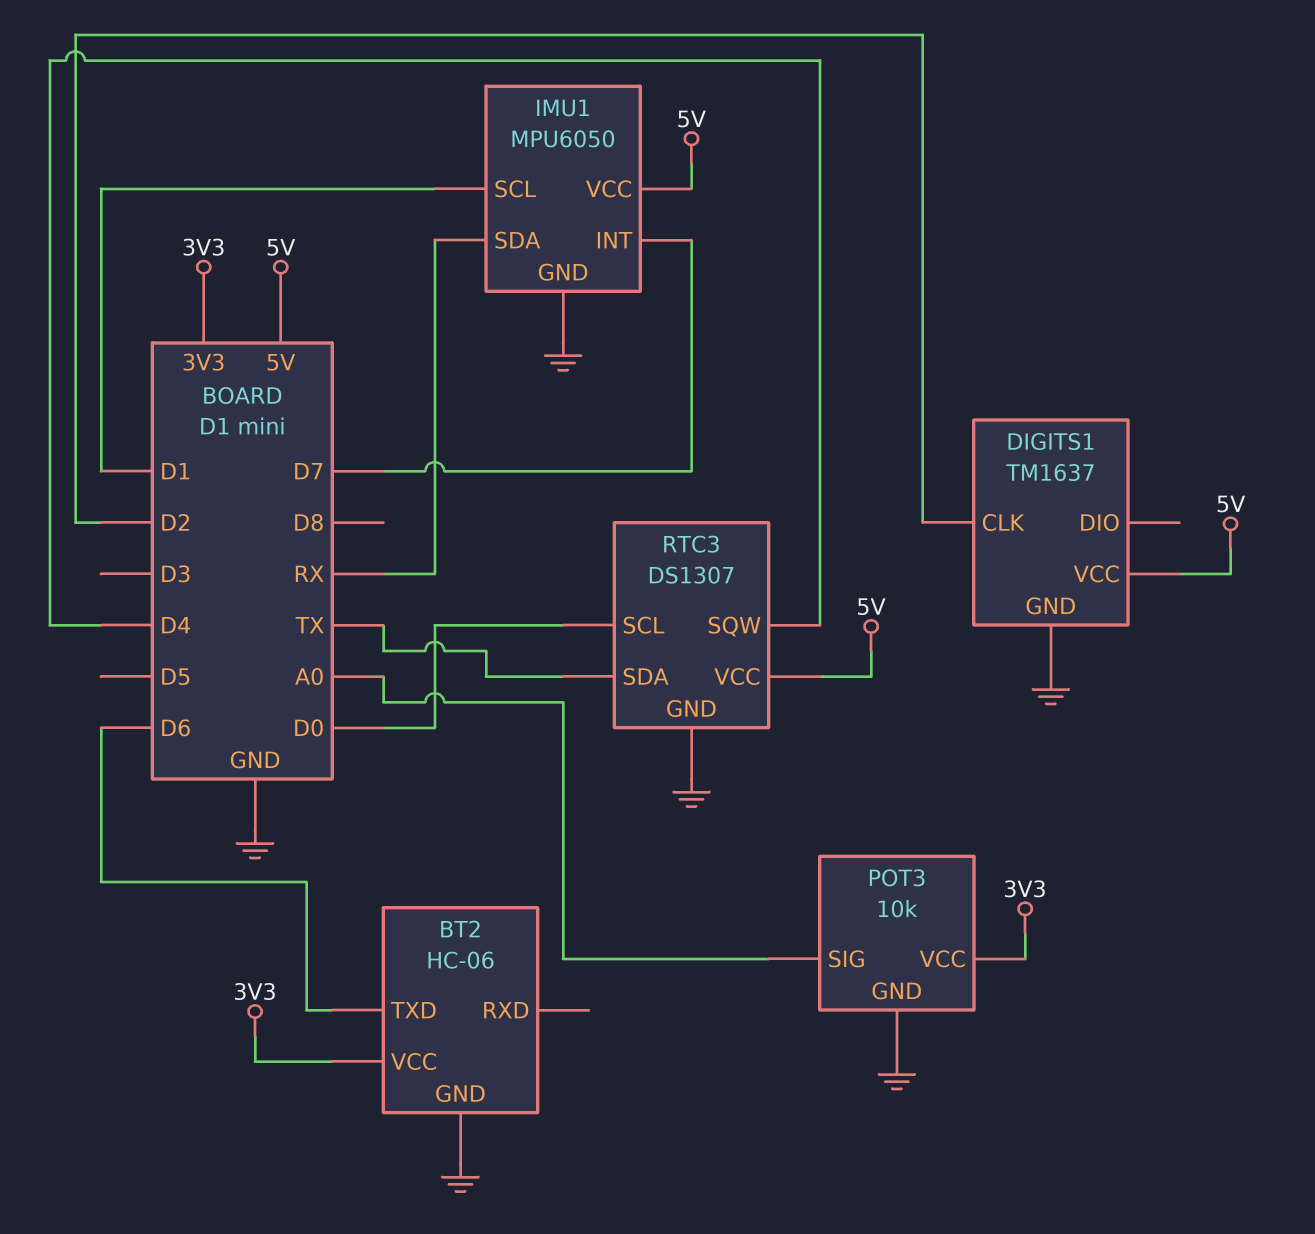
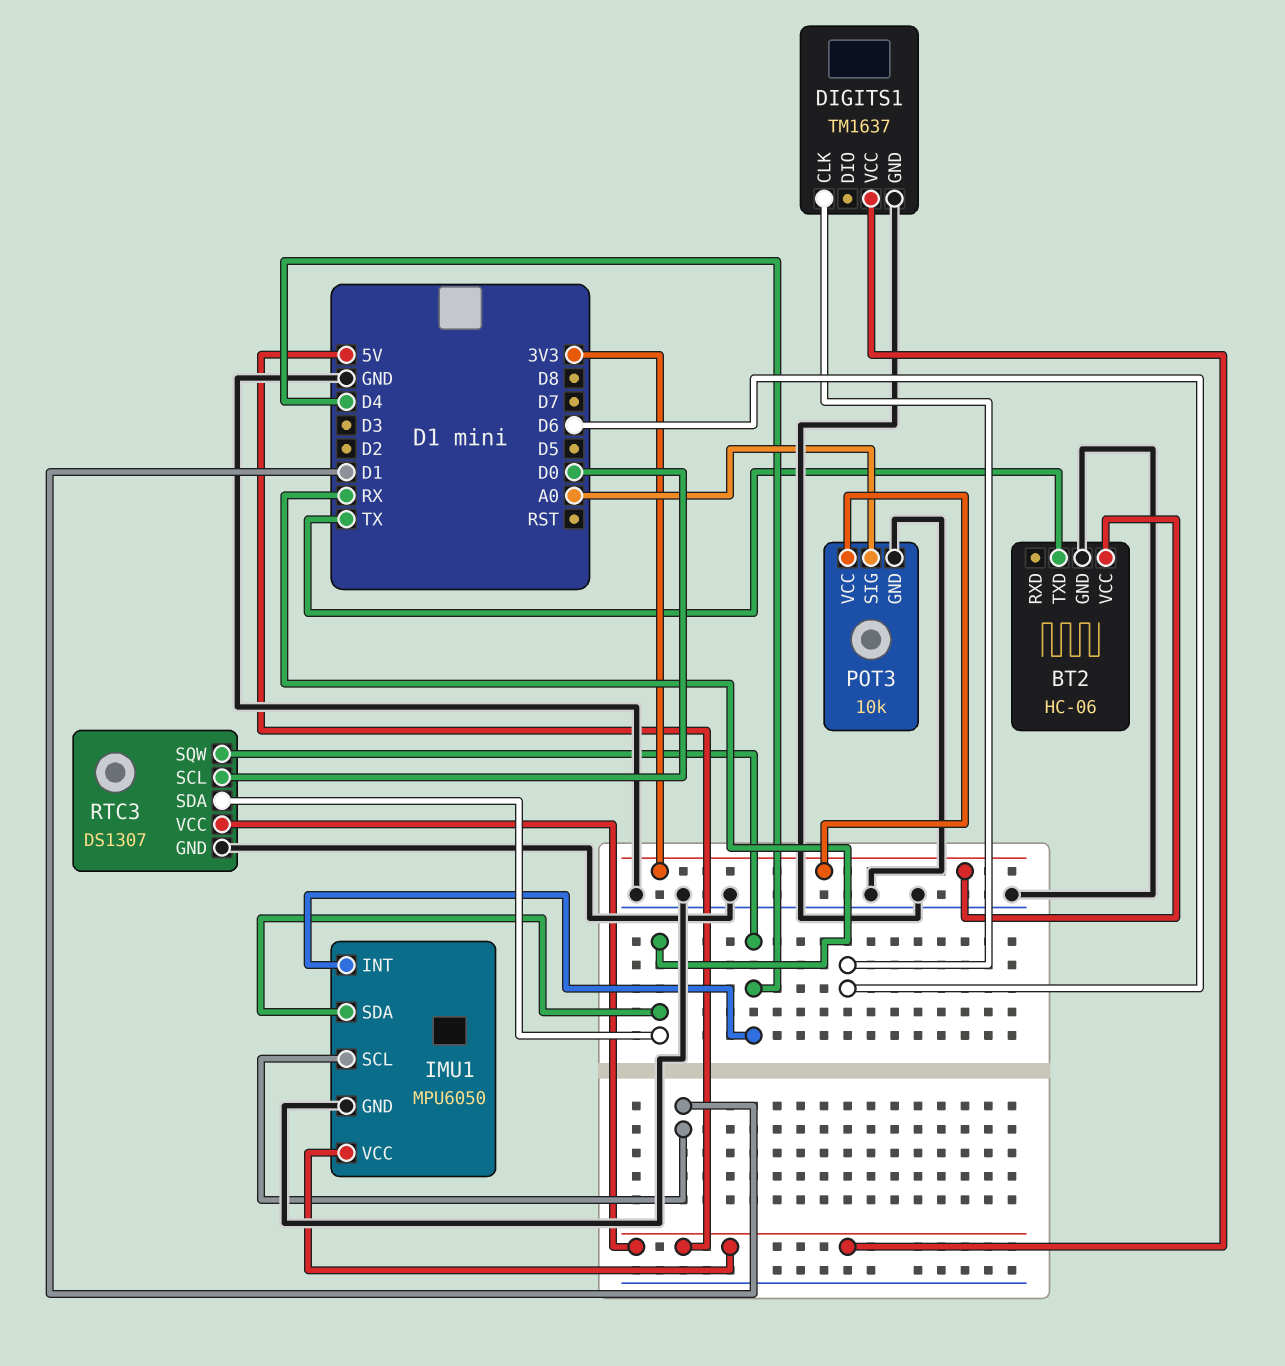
BT2 pin TXD: D6 -> TX
DIGITS1 pin CLK: D2 -> D6
IMU1 pin INT: D7 -> D4
RTC3 pin SDA: TX -> RX

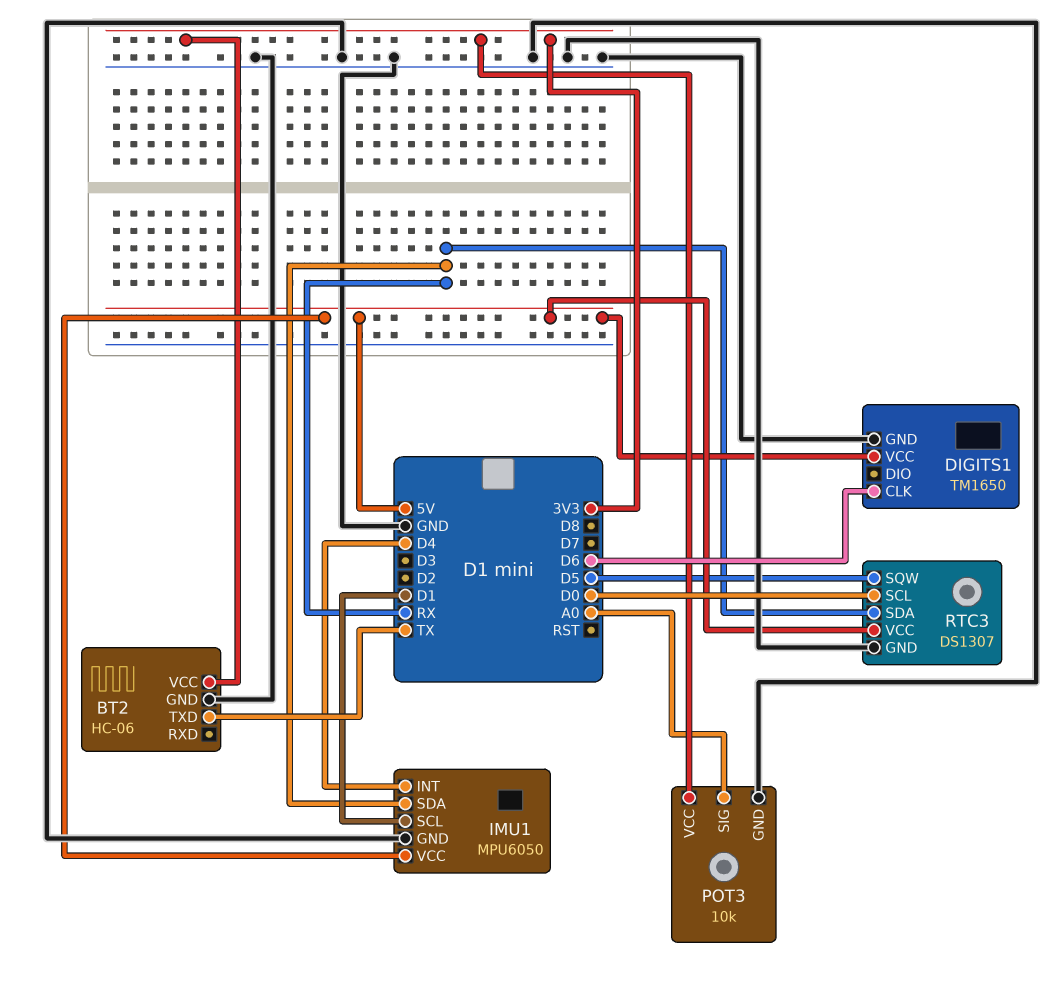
DIGITS1: TM1637 -> TM1650
RTC3 pin SQW: D4 -> D5

